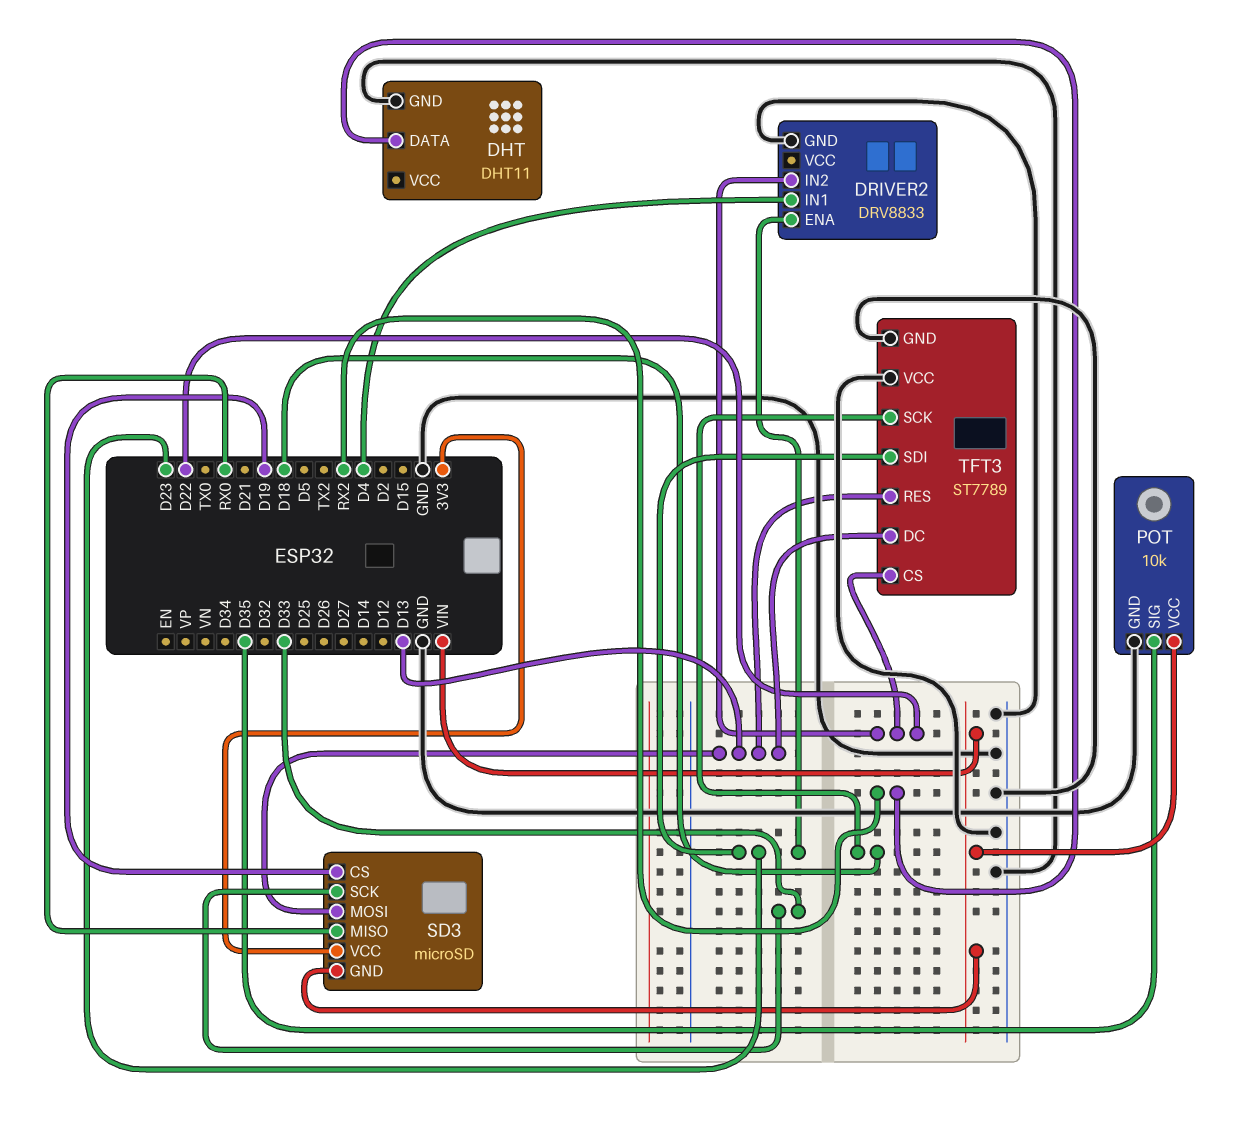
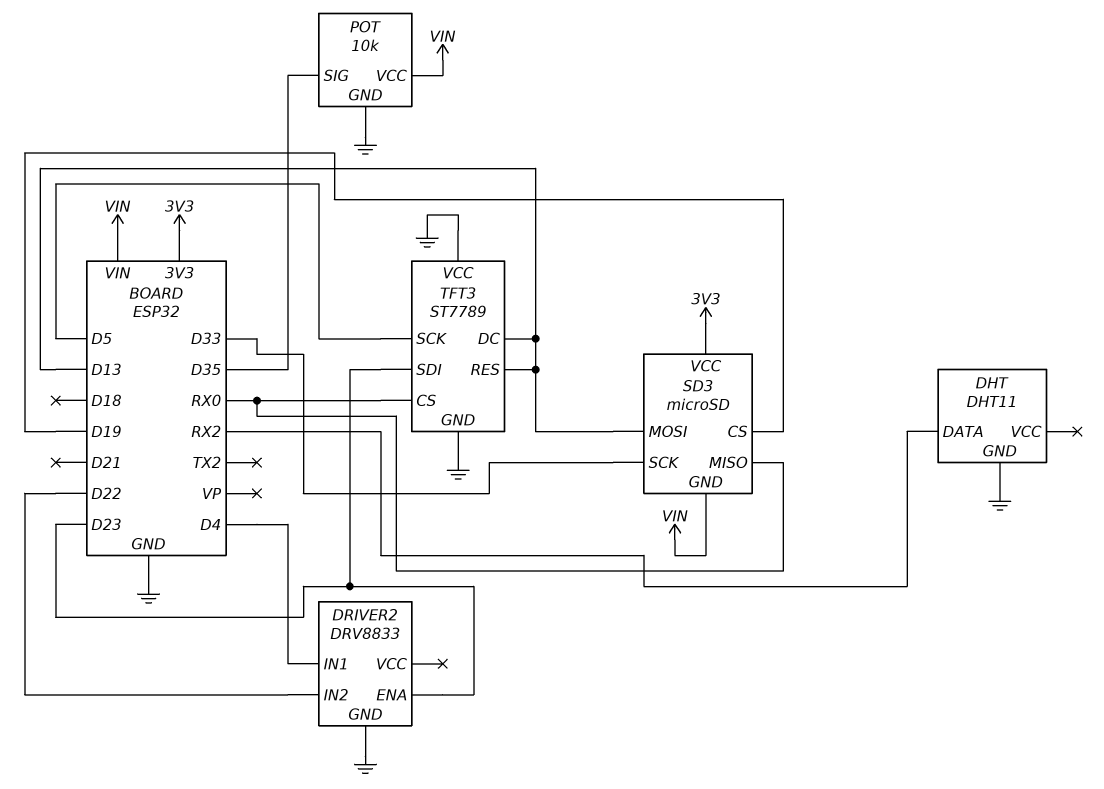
TFT3 pin CS: D22 -> RX0
TFT3 pin SCK: D18 -> D5

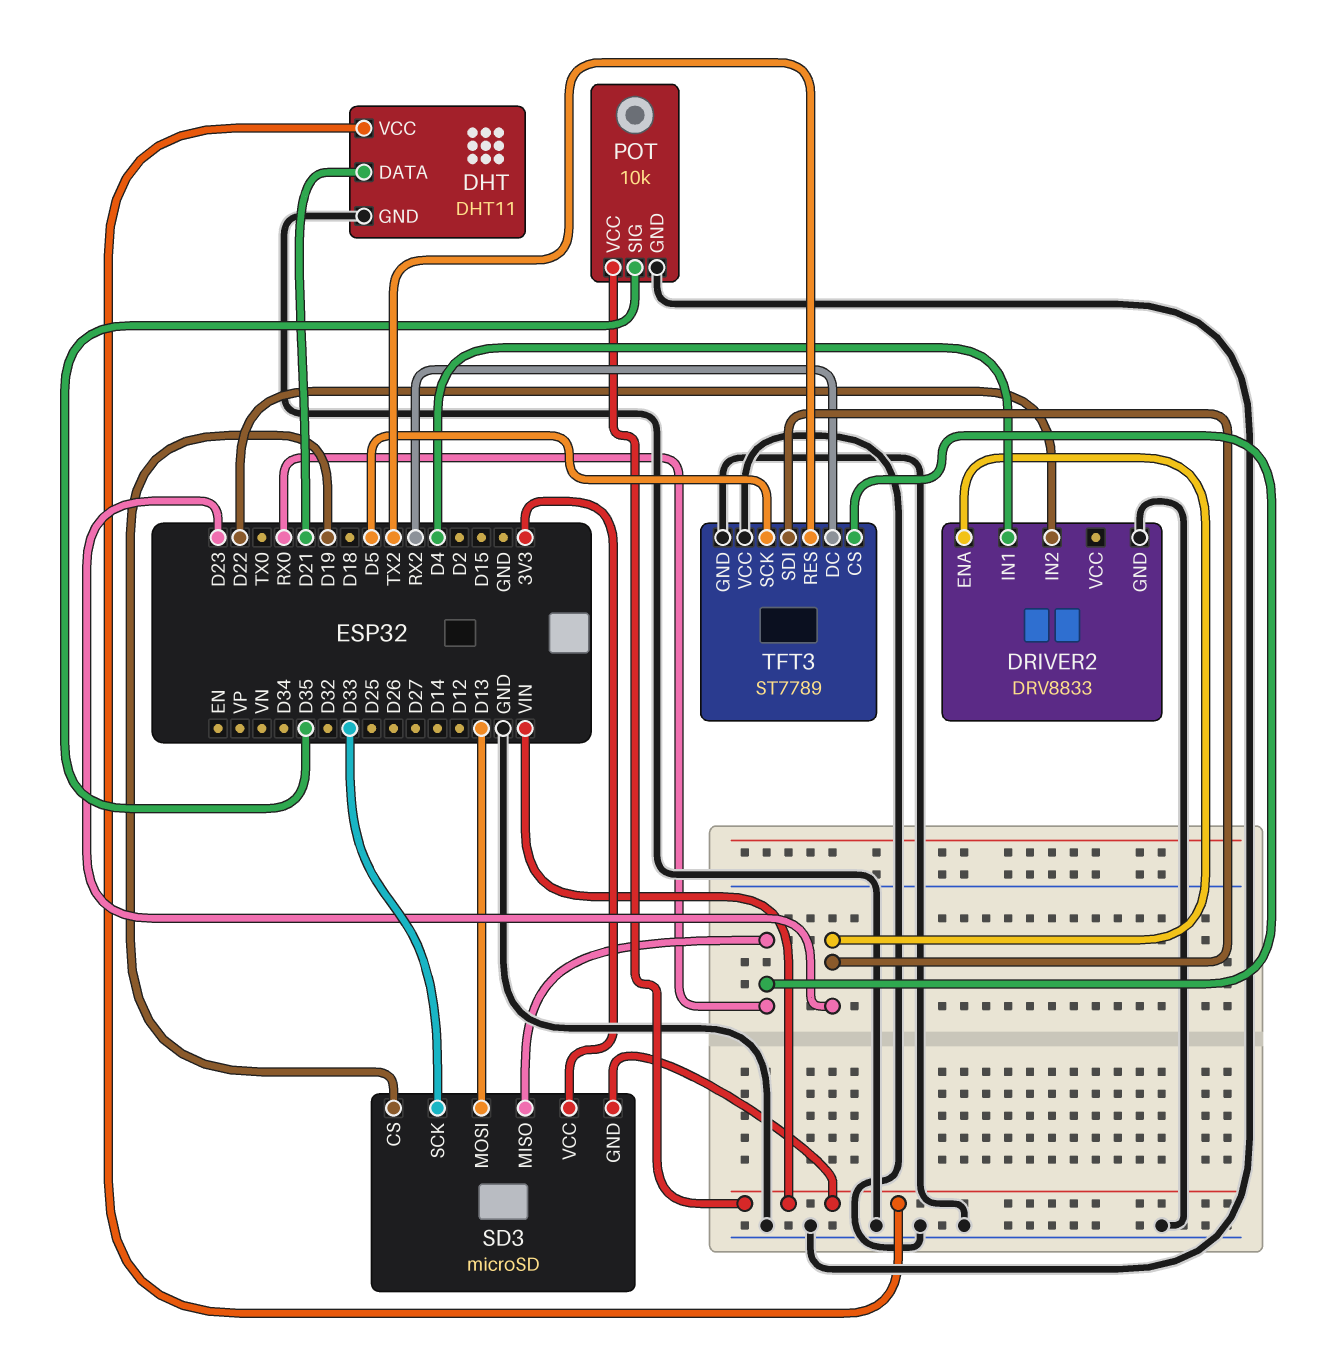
DHT pin DATA: RX2 -> D21
DHT pin VCC: none -> VIN
TFT3 pin DC: D13 -> RX2
TFT3 pin RES: D13 -> TX2

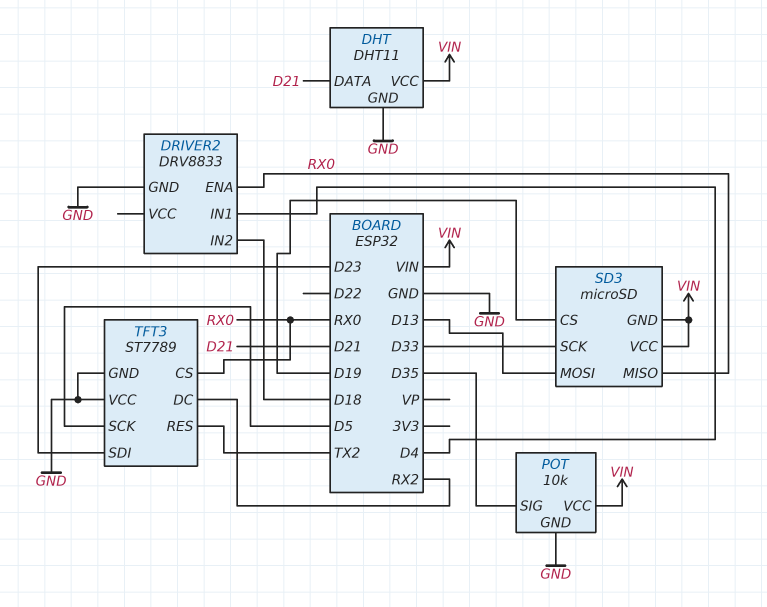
DRIVER2 pin ENA: D23 -> RX0
DRIVER2 pin IN2: D22 -> D18
SD3 pin VCC: 3V3 -> VIN

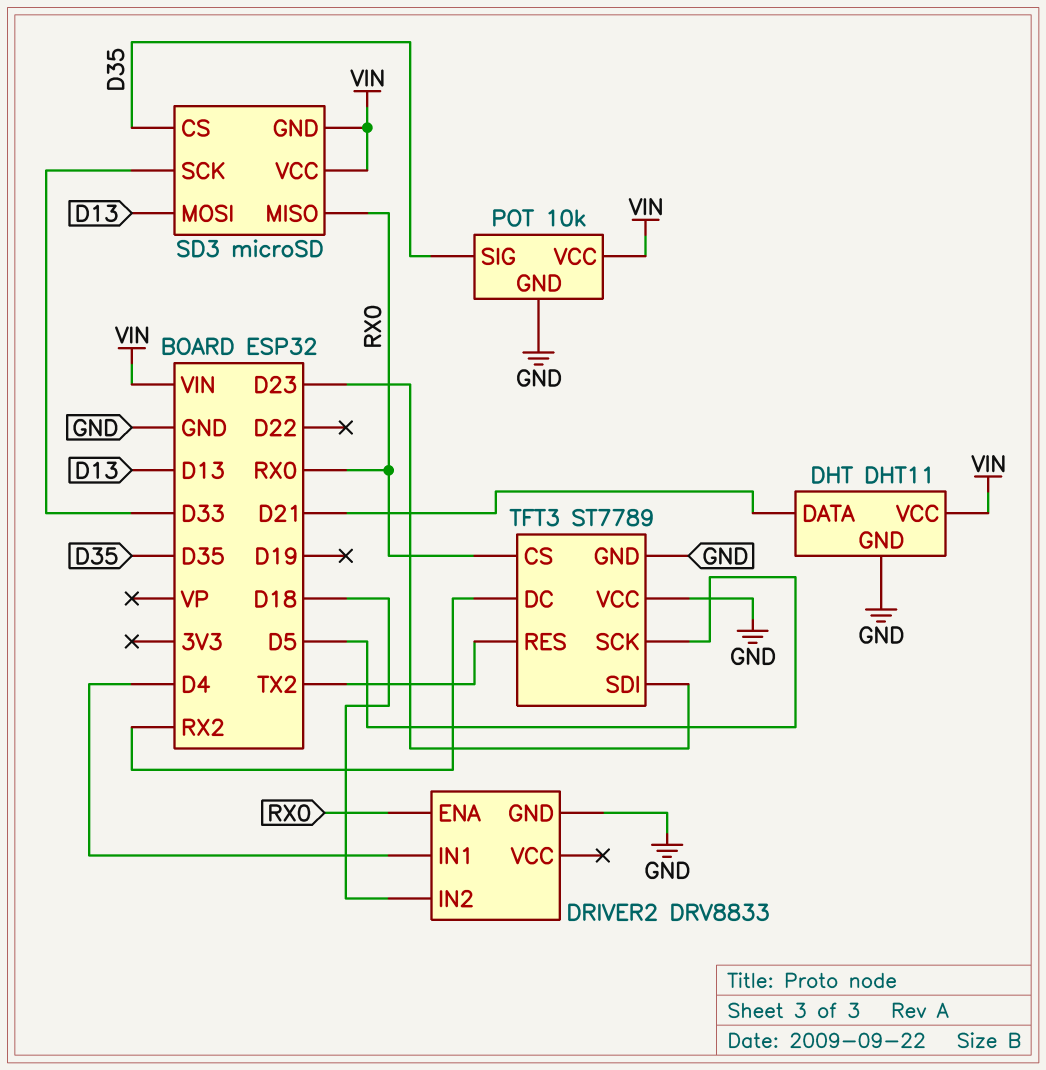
SD3 pin CS: D19 -> D35

